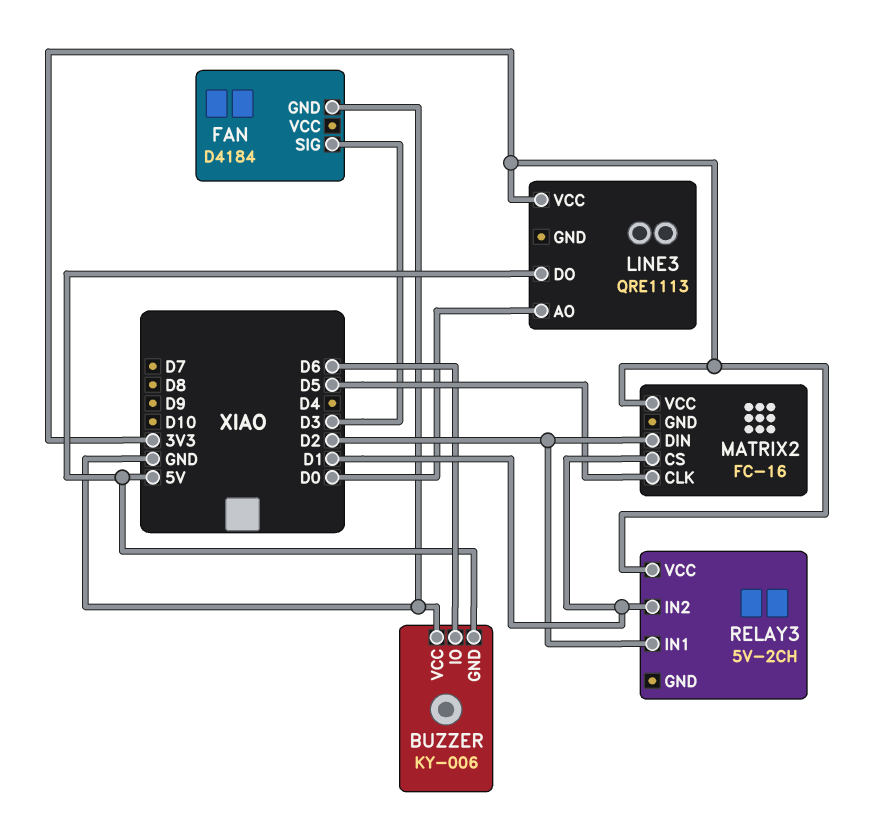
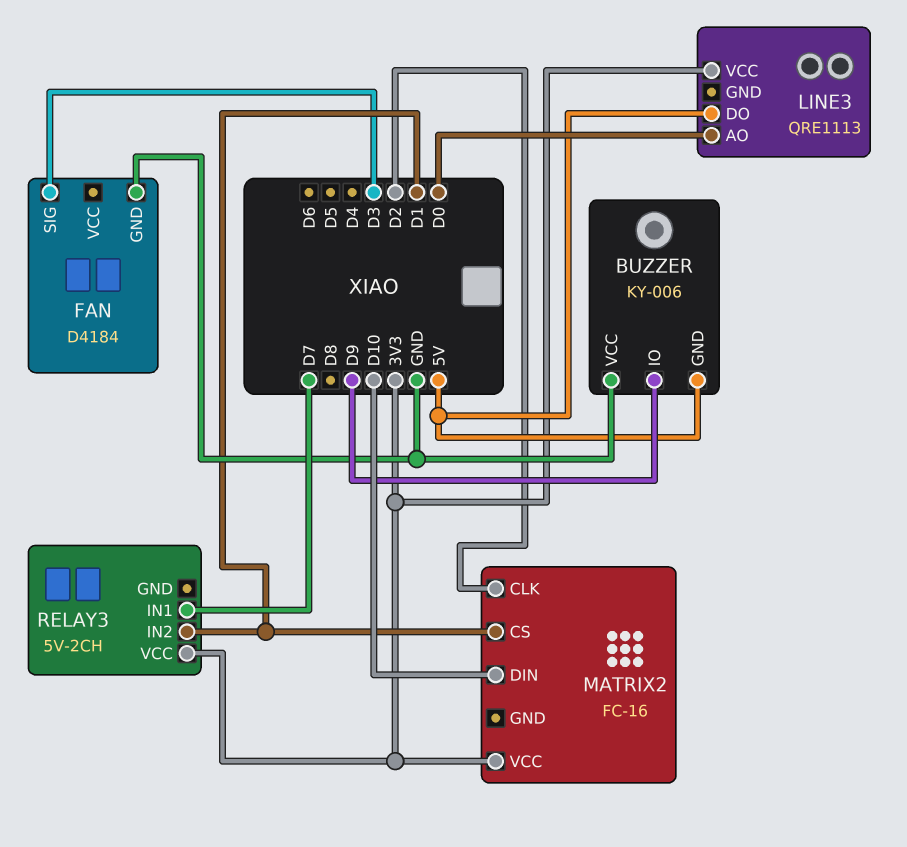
BUZZER pin IO: D6 -> D9
MATRIX2 pin CLK: D5 -> D2
MATRIX2 pin DIN: D2 -> D10
RELAY3 pin IN1: D2 -> D7

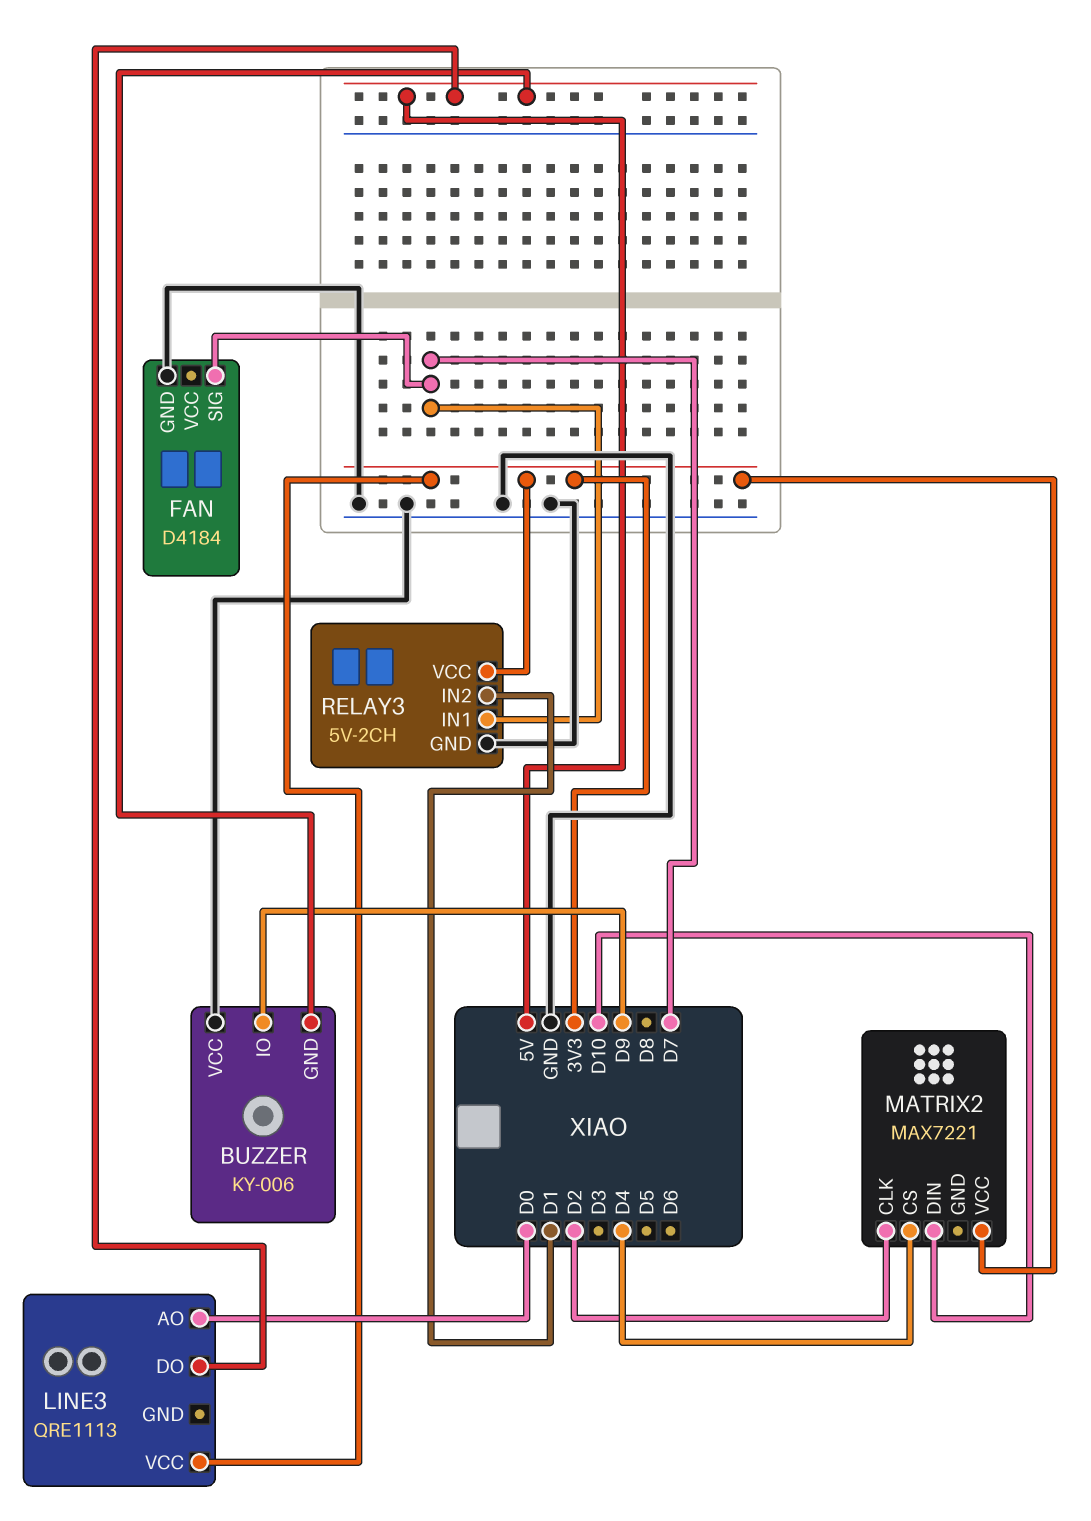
FAN pin SIG: D3 -> D7
MATRIX2: FC-16 -> MAX7221
MATRIX2 pin CS: D1 -> D4
RELAY3 pin GND: none -> GND

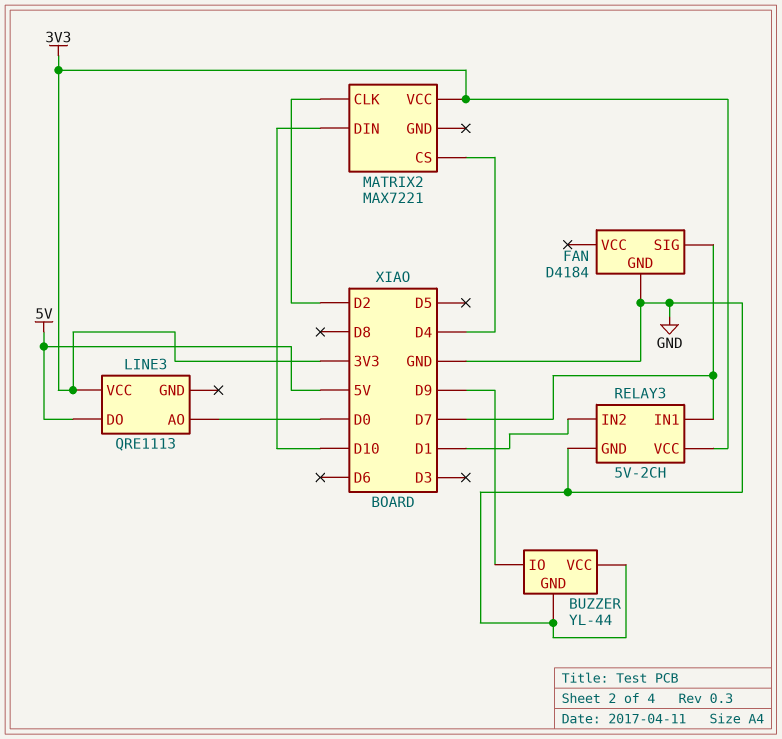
BUZZER: KY-006 -> YL-44
BUZZER pin GND: 5V -> GND

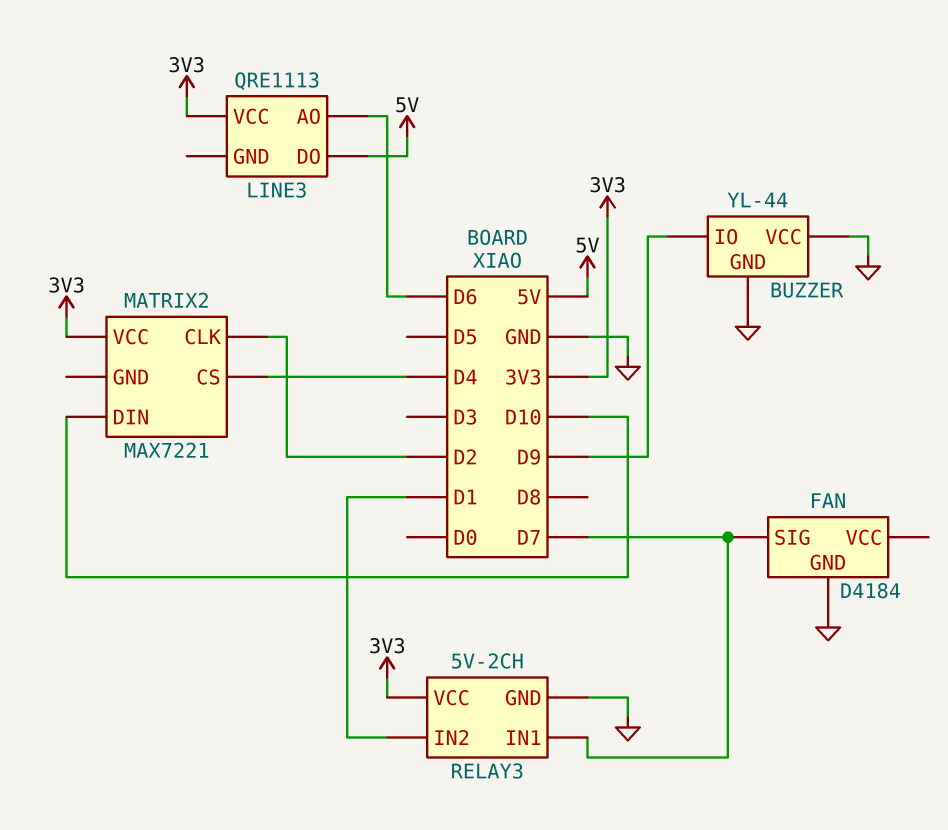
LINE3 pin AO: D0 -> D6

